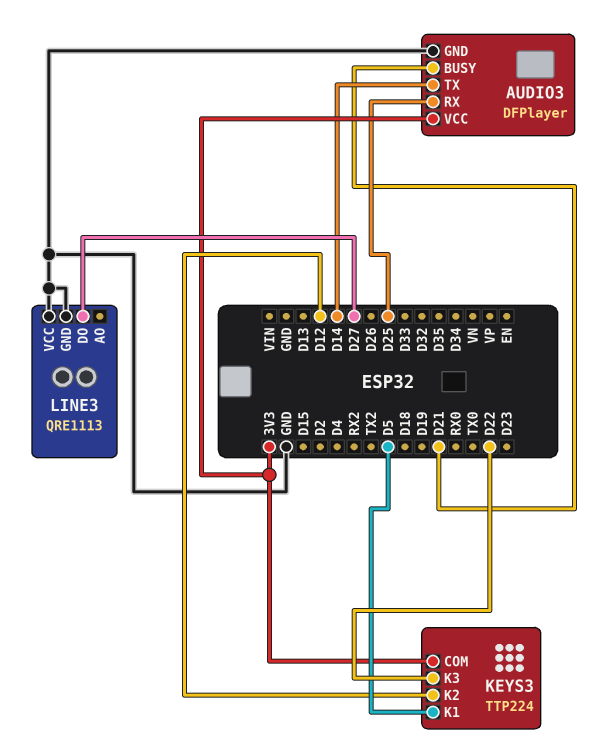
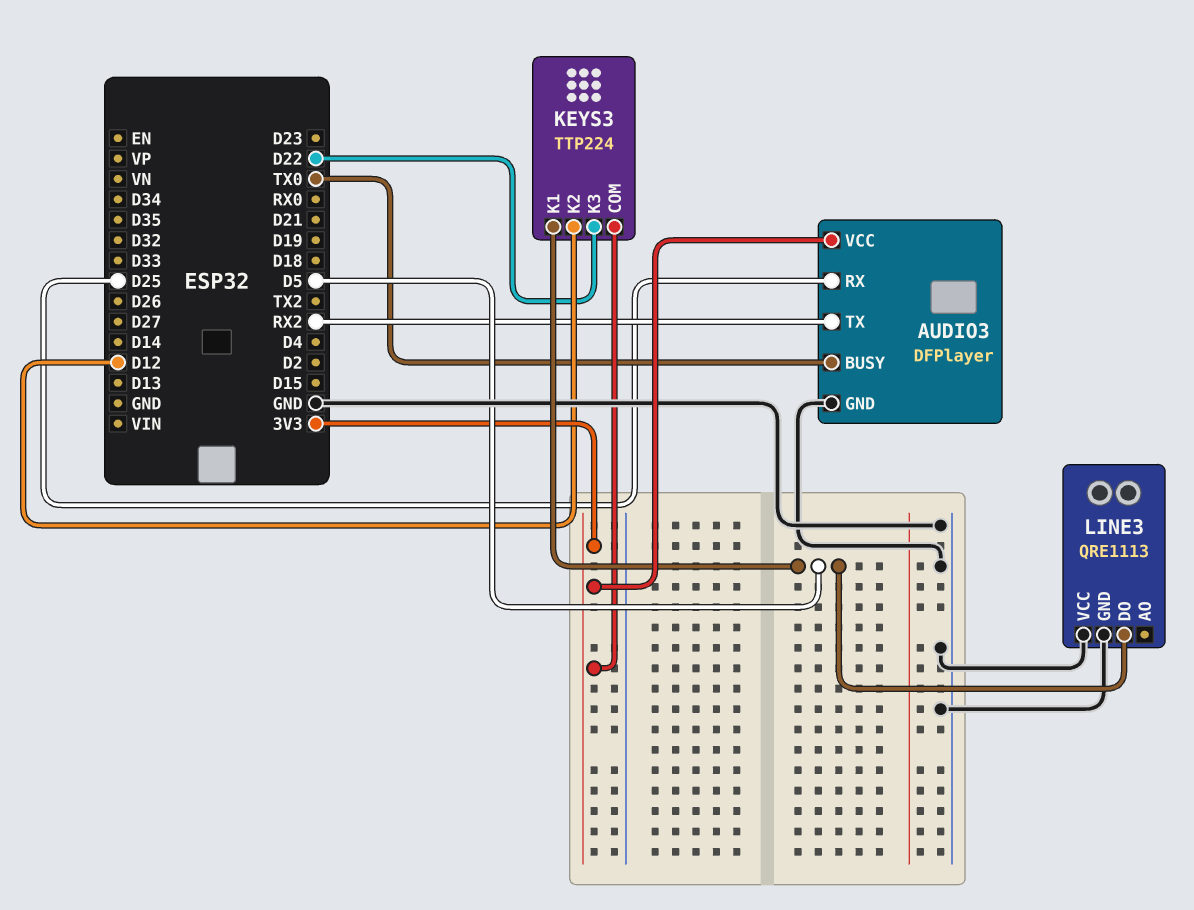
AUDIO3 pin BUSY: D21 -> TX0
AUDIO3 pin TX: D14 -> RX2
LINE3 pin DO: D27 -> D5

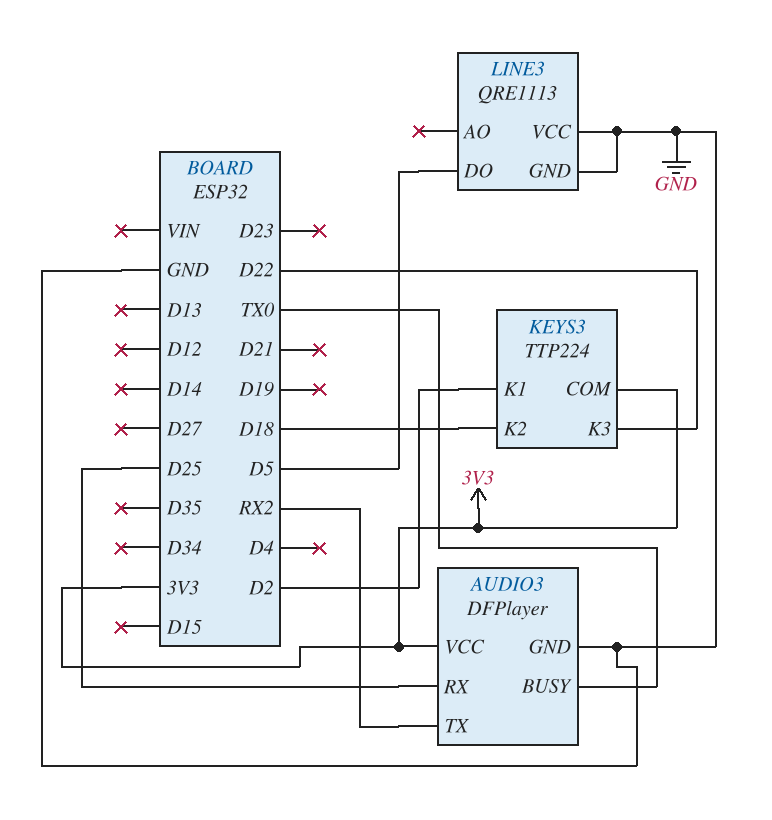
KEYS3 pin K1: D5 -> D2
KEYS3 pin K2: D12 -> D18

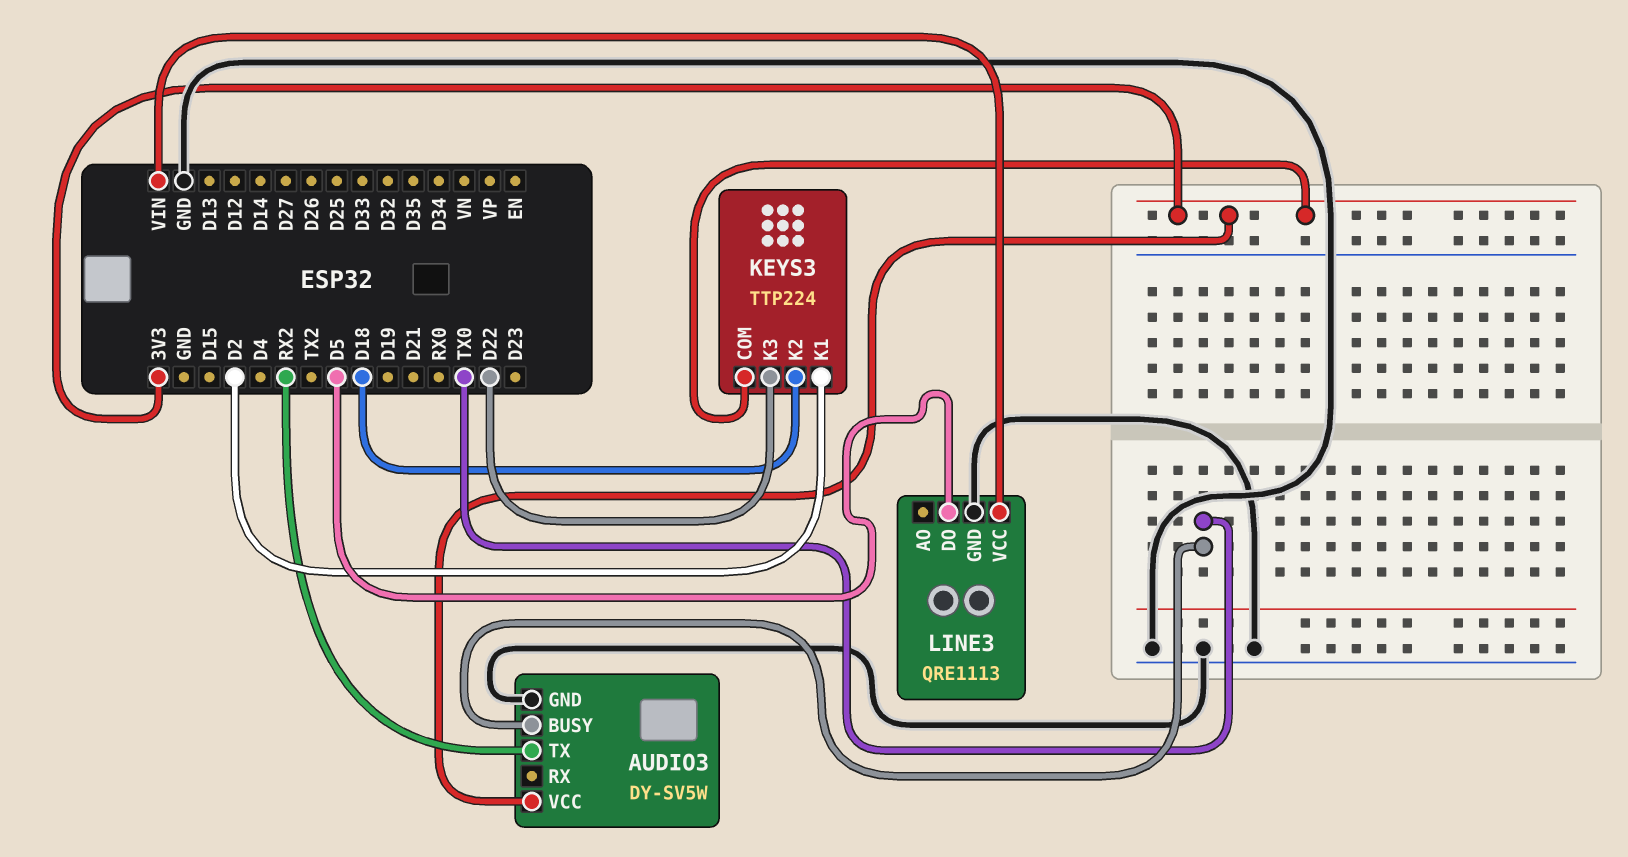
AUDIO3: DFPlayer -> DY-SV5W
AUDIO3 pin RX: D25 -> none
LINE3 pin VCC: GND -> VIN

